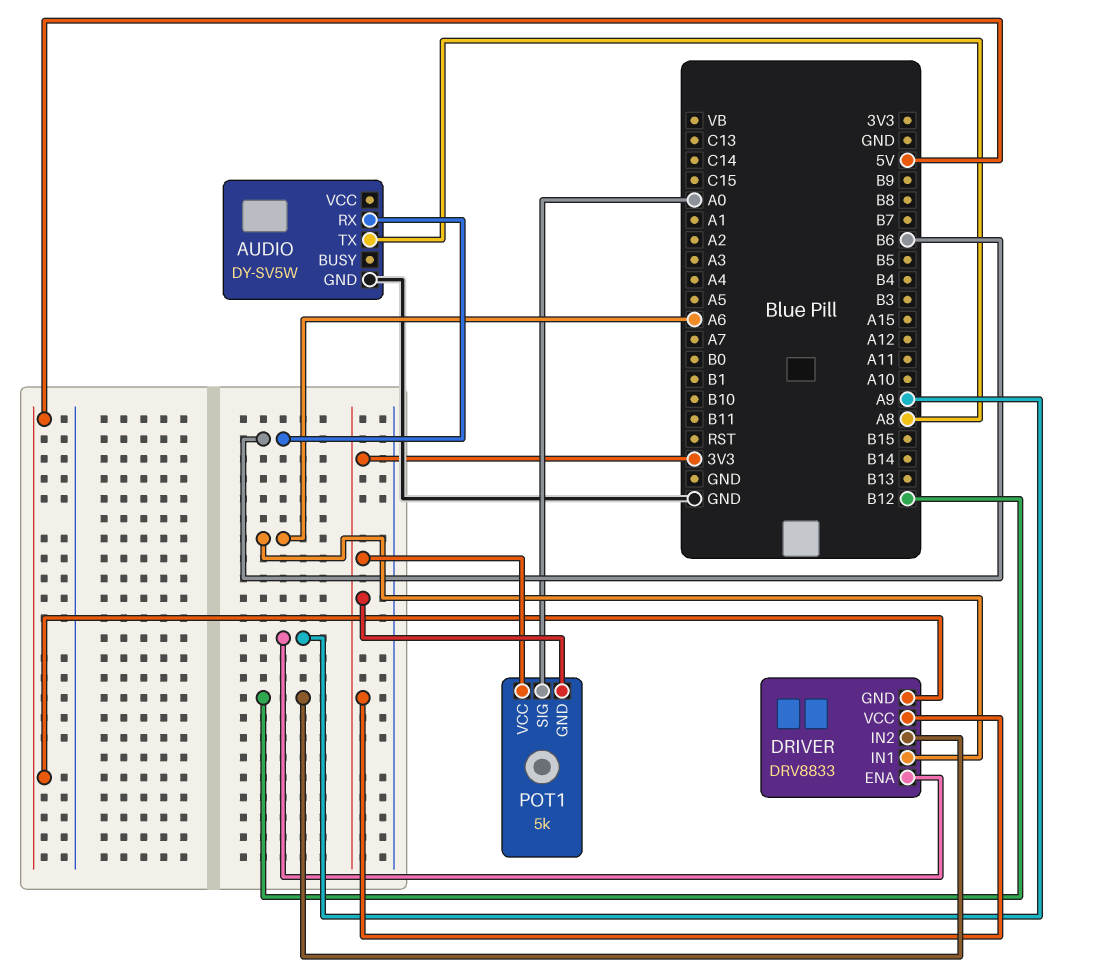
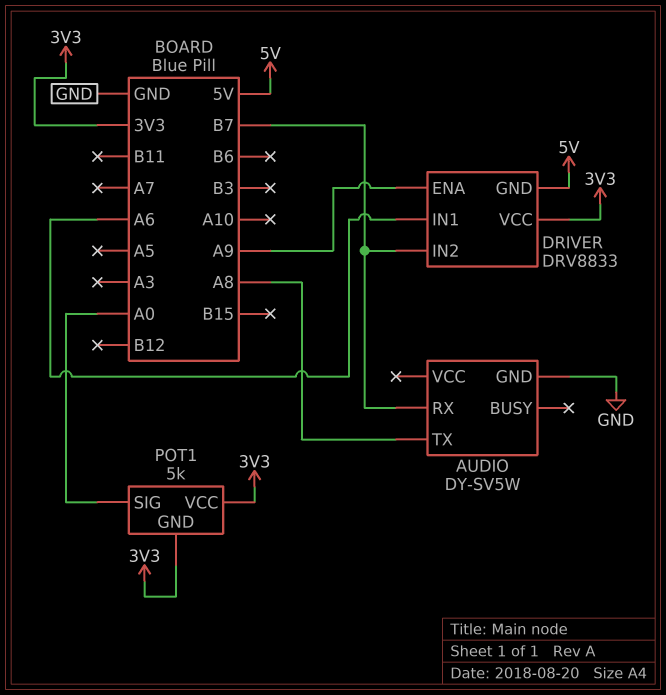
AUDIO pin RX: B6 -> B7
DRIVER pin IN2: B12 -> B7

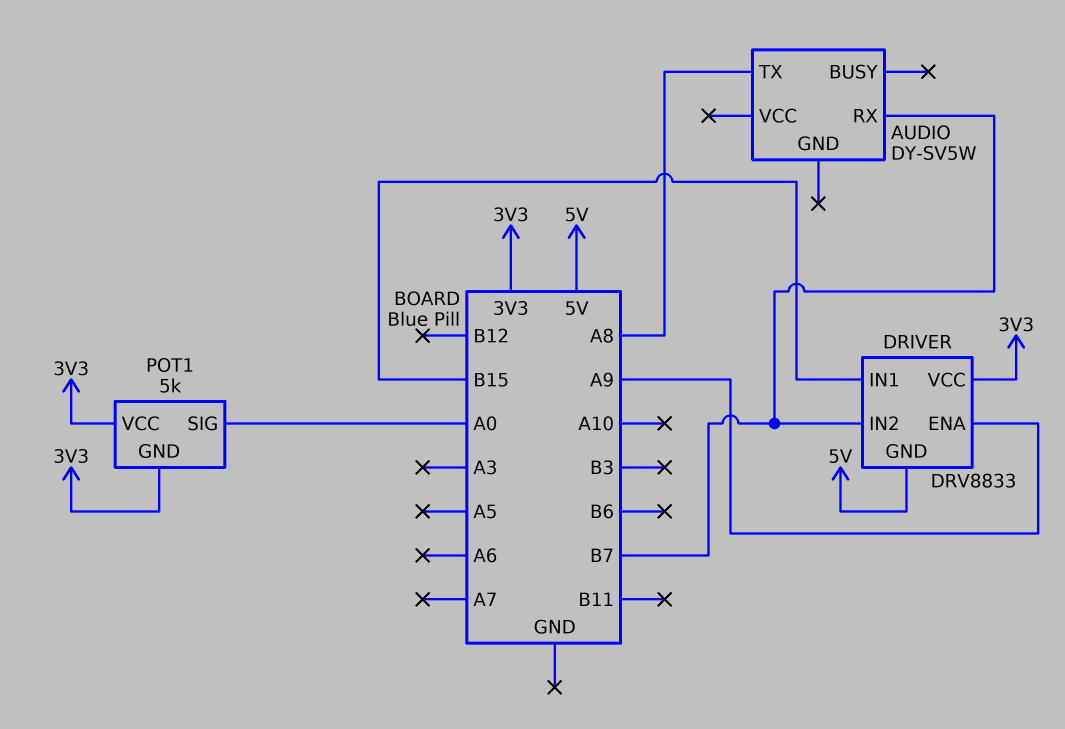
AUDIO pin GND: GND -> none
DRIVER pin IN1: A6 -> B15

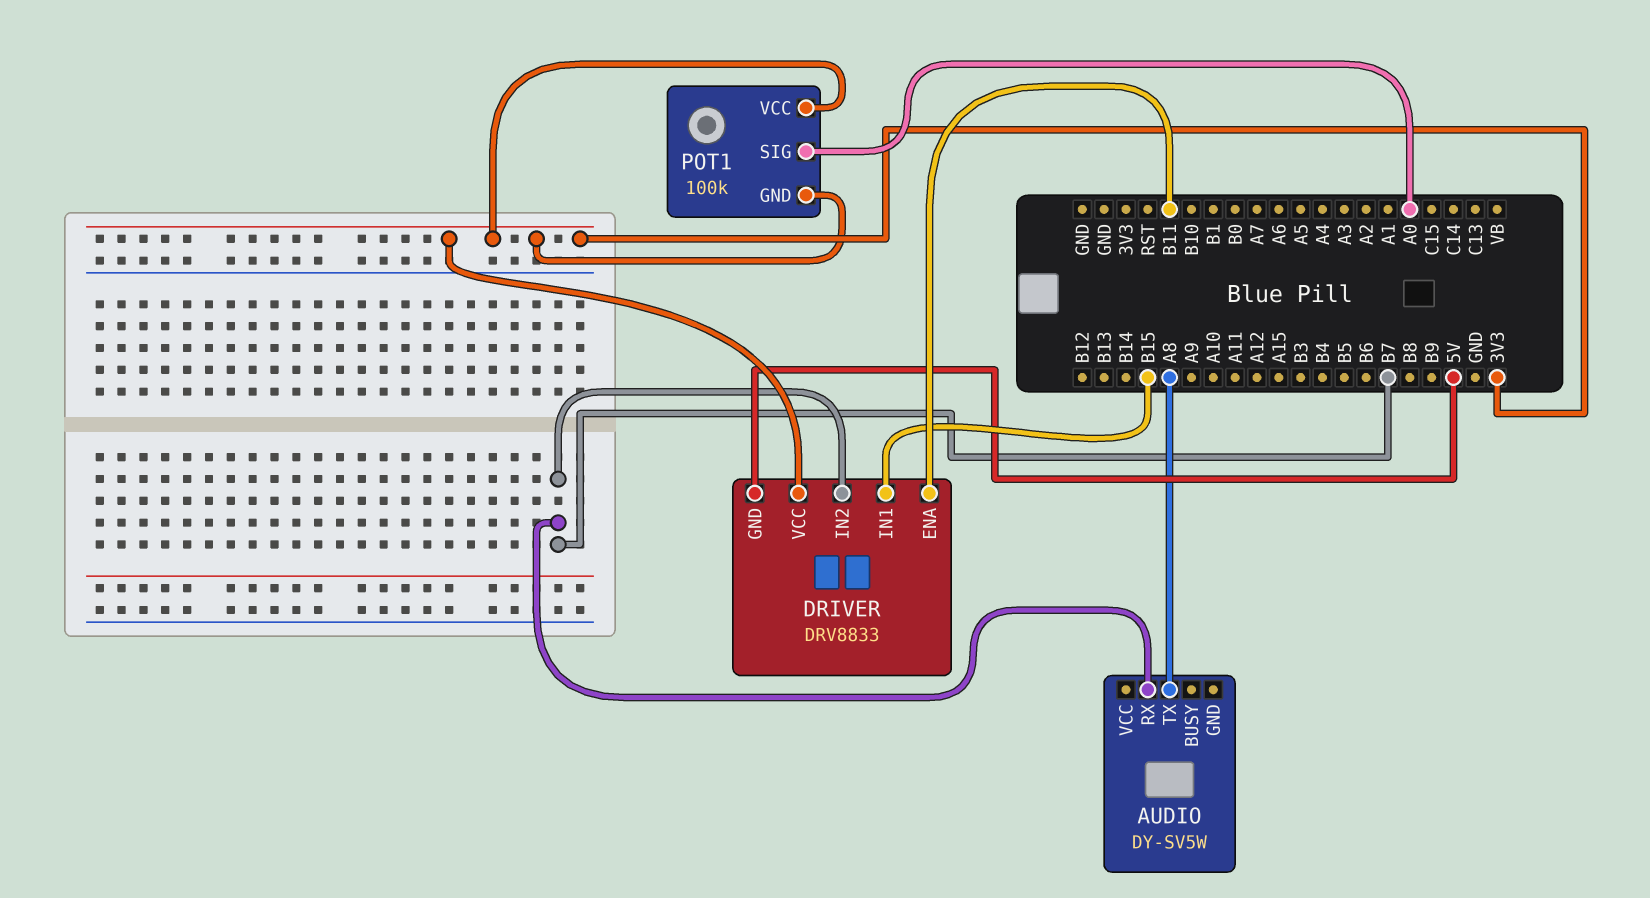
DRIVER pin ENA: A9 -> B11
POT1: 5k -> 100k

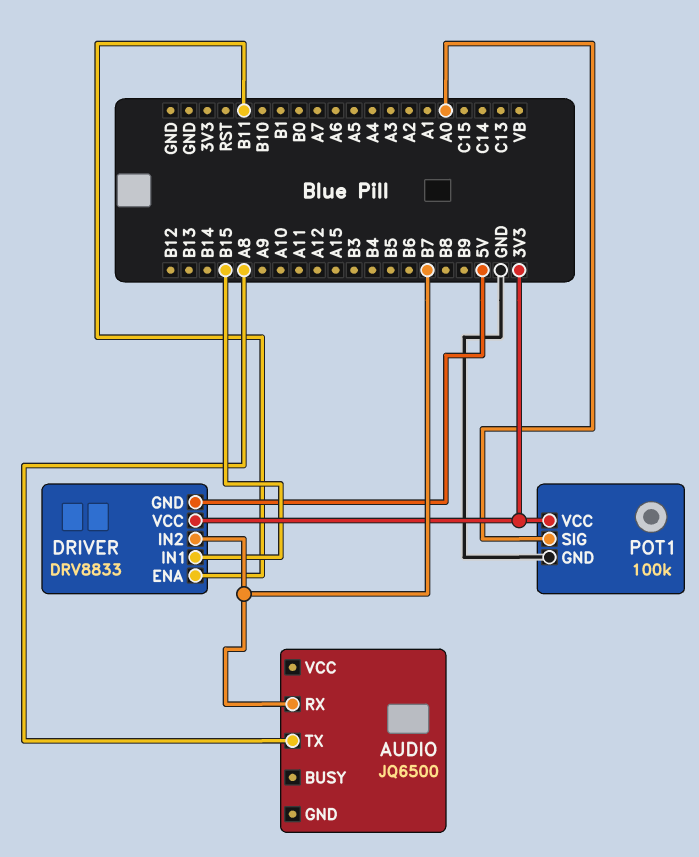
AUDIO: DY-SV5W -> JQ6500
POT1 pin GND: 3V3 -> GND

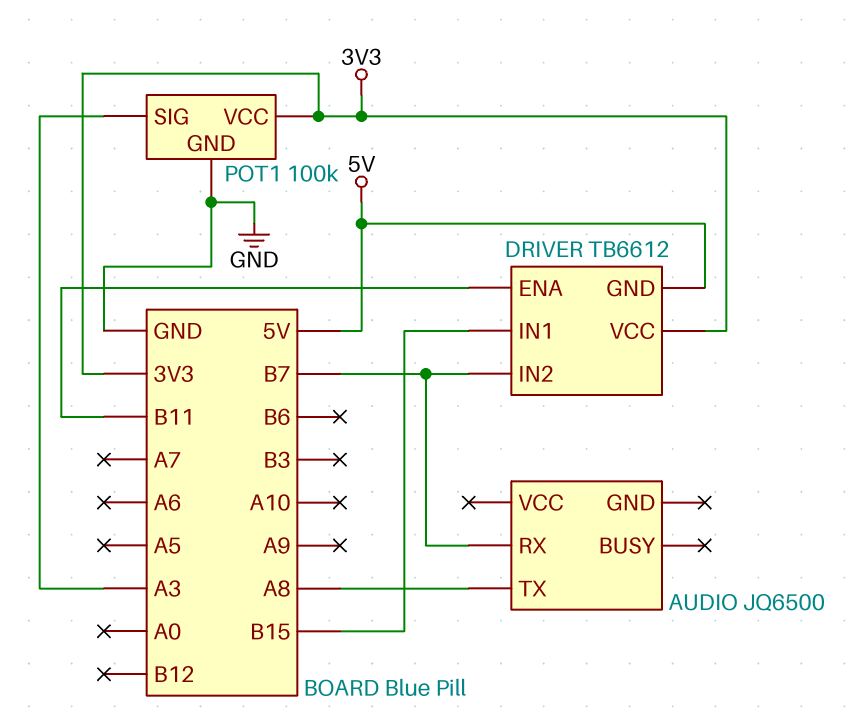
DRIVER: DRV8833 -> TB6612
POT1 pin SIG: A0 -> A3

